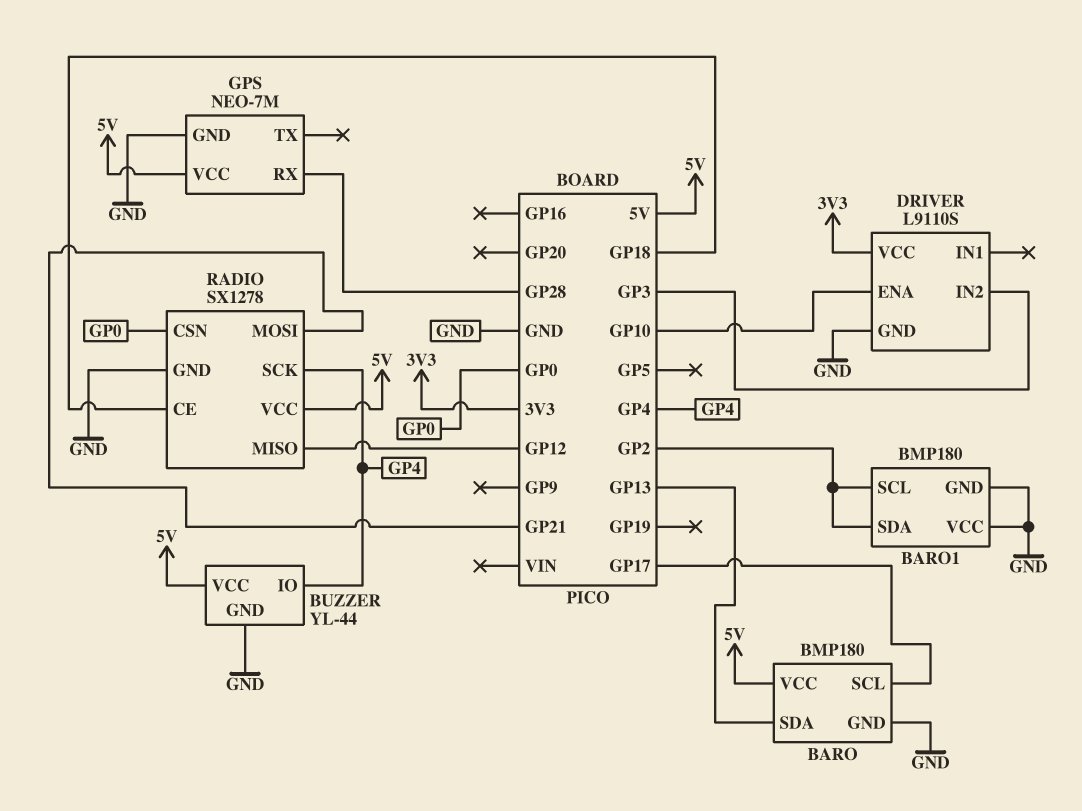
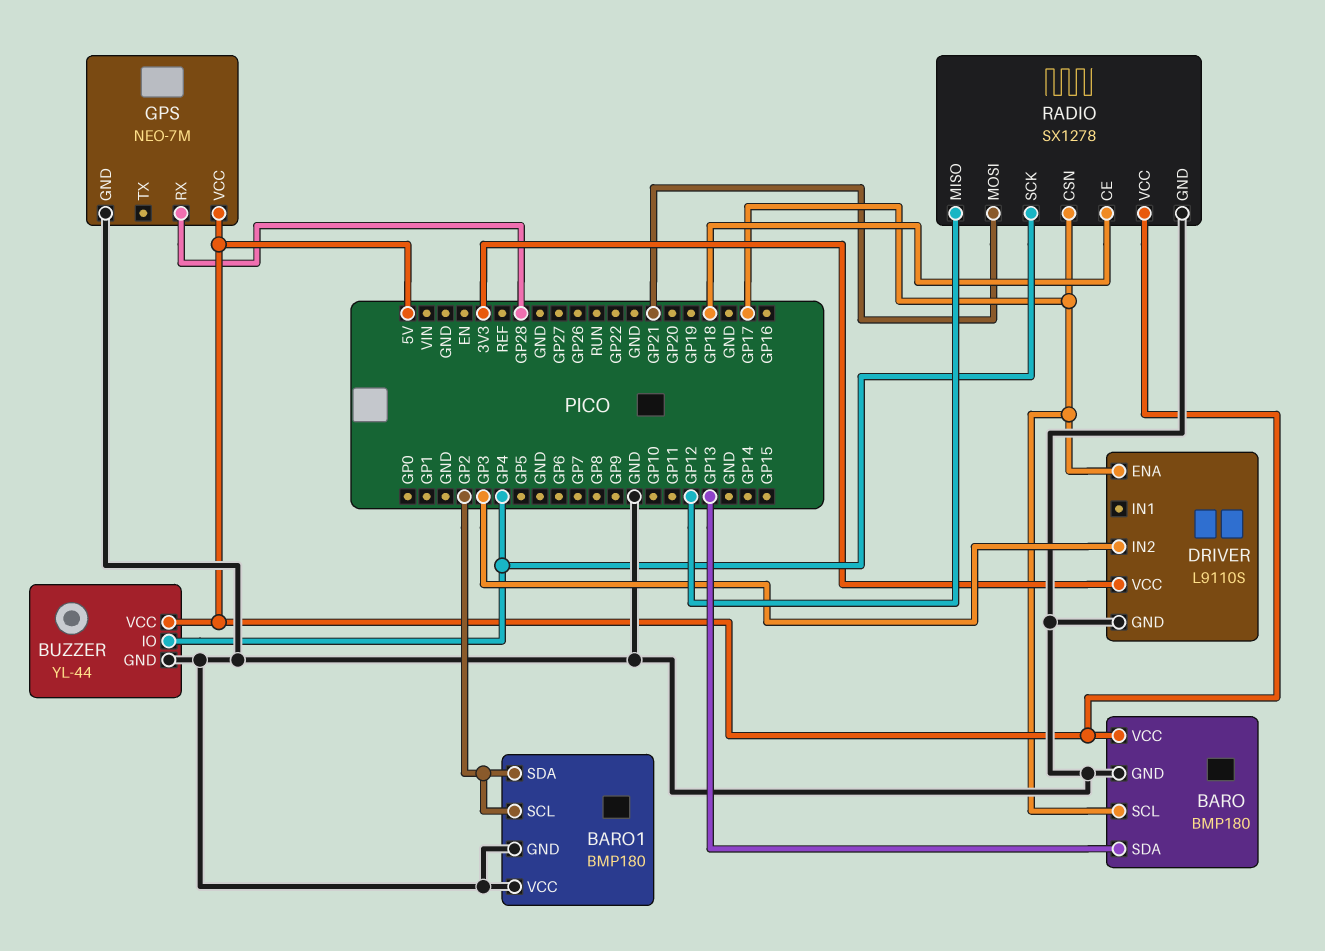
DRIVER pin ENA: GP10 -> GP17
RADIO pin CSN: GP0 -> GP17

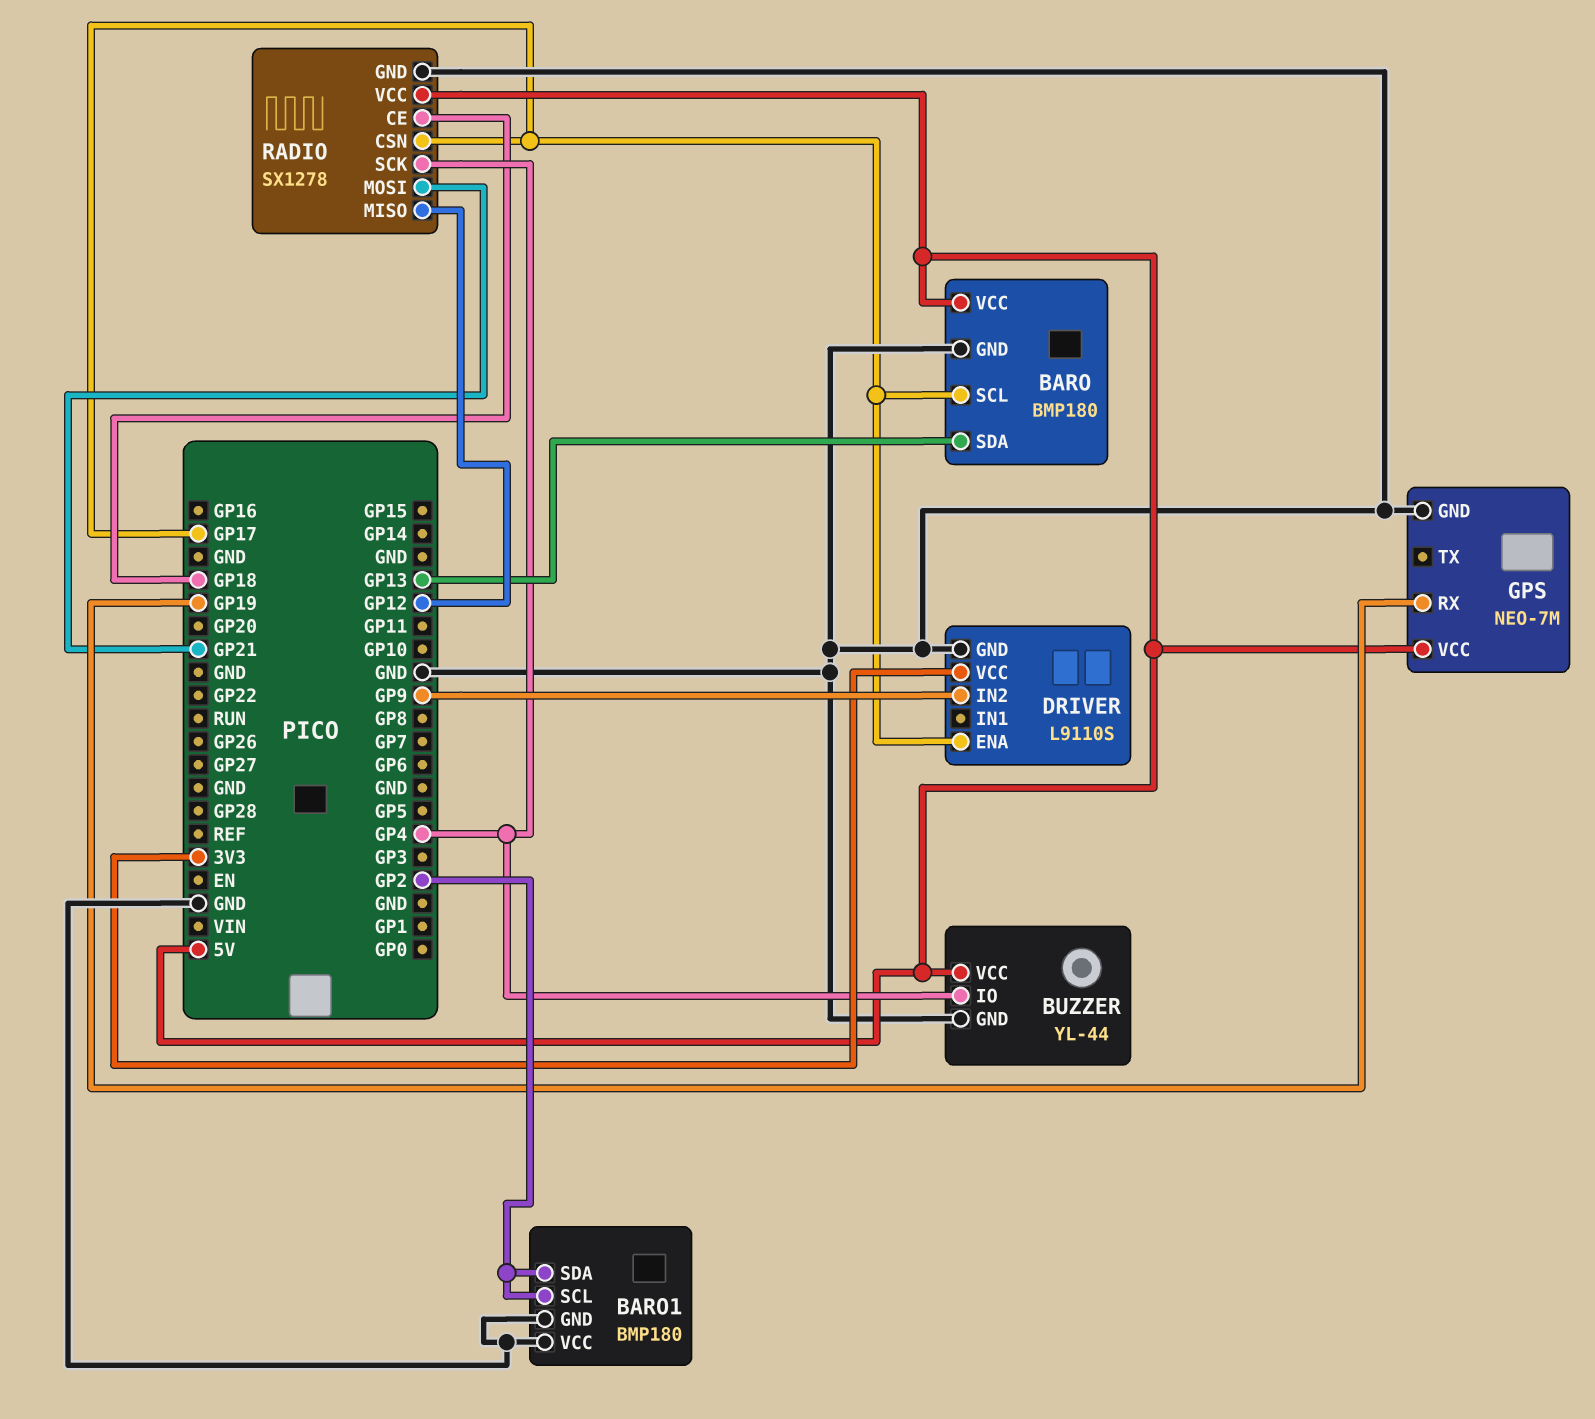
DRIVER pin IN2: GP3 -> GP9
GPS pin RX: GP28 -> GP19

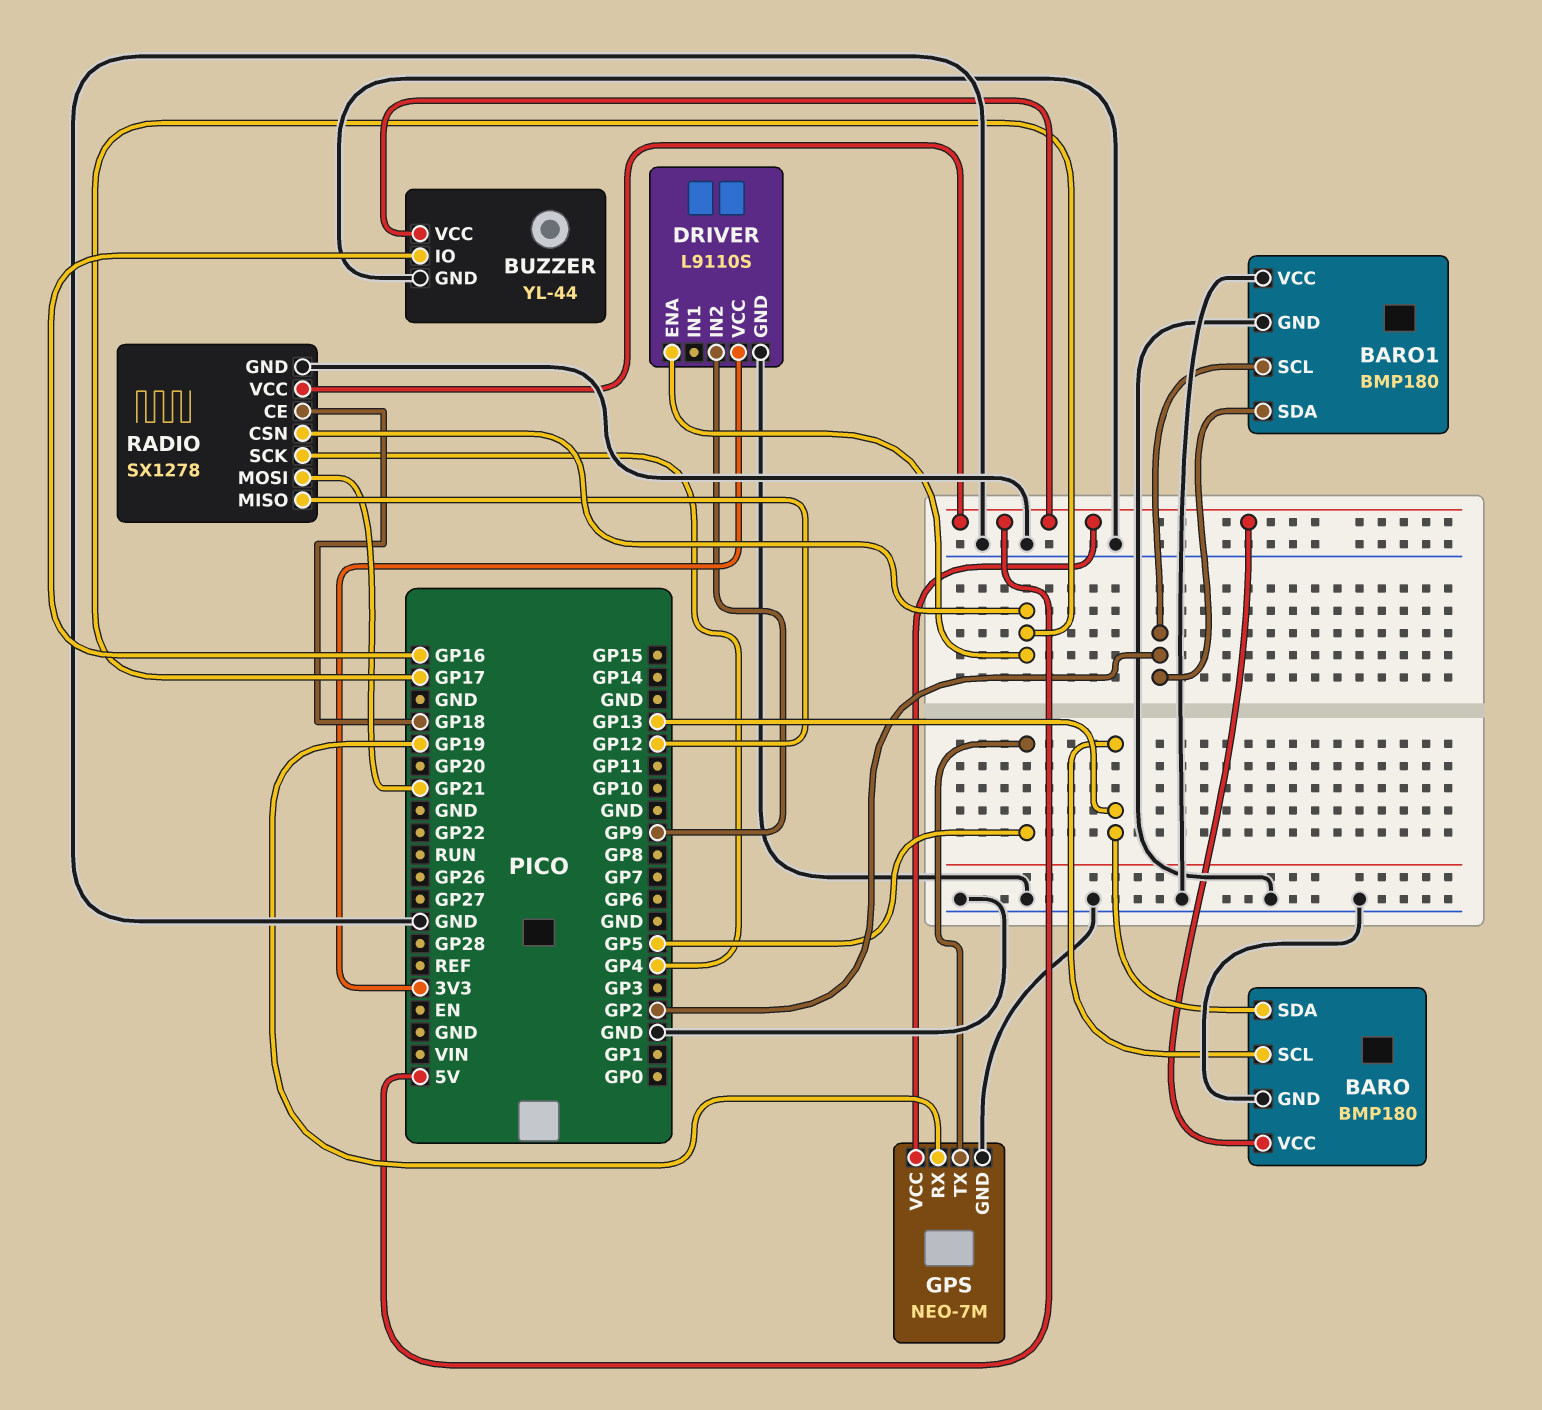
BARO pin SCL: GP17 -> GP13
BUZZER pin IO: GP4 -> GP16
GPS pin TX: none -> GP5

